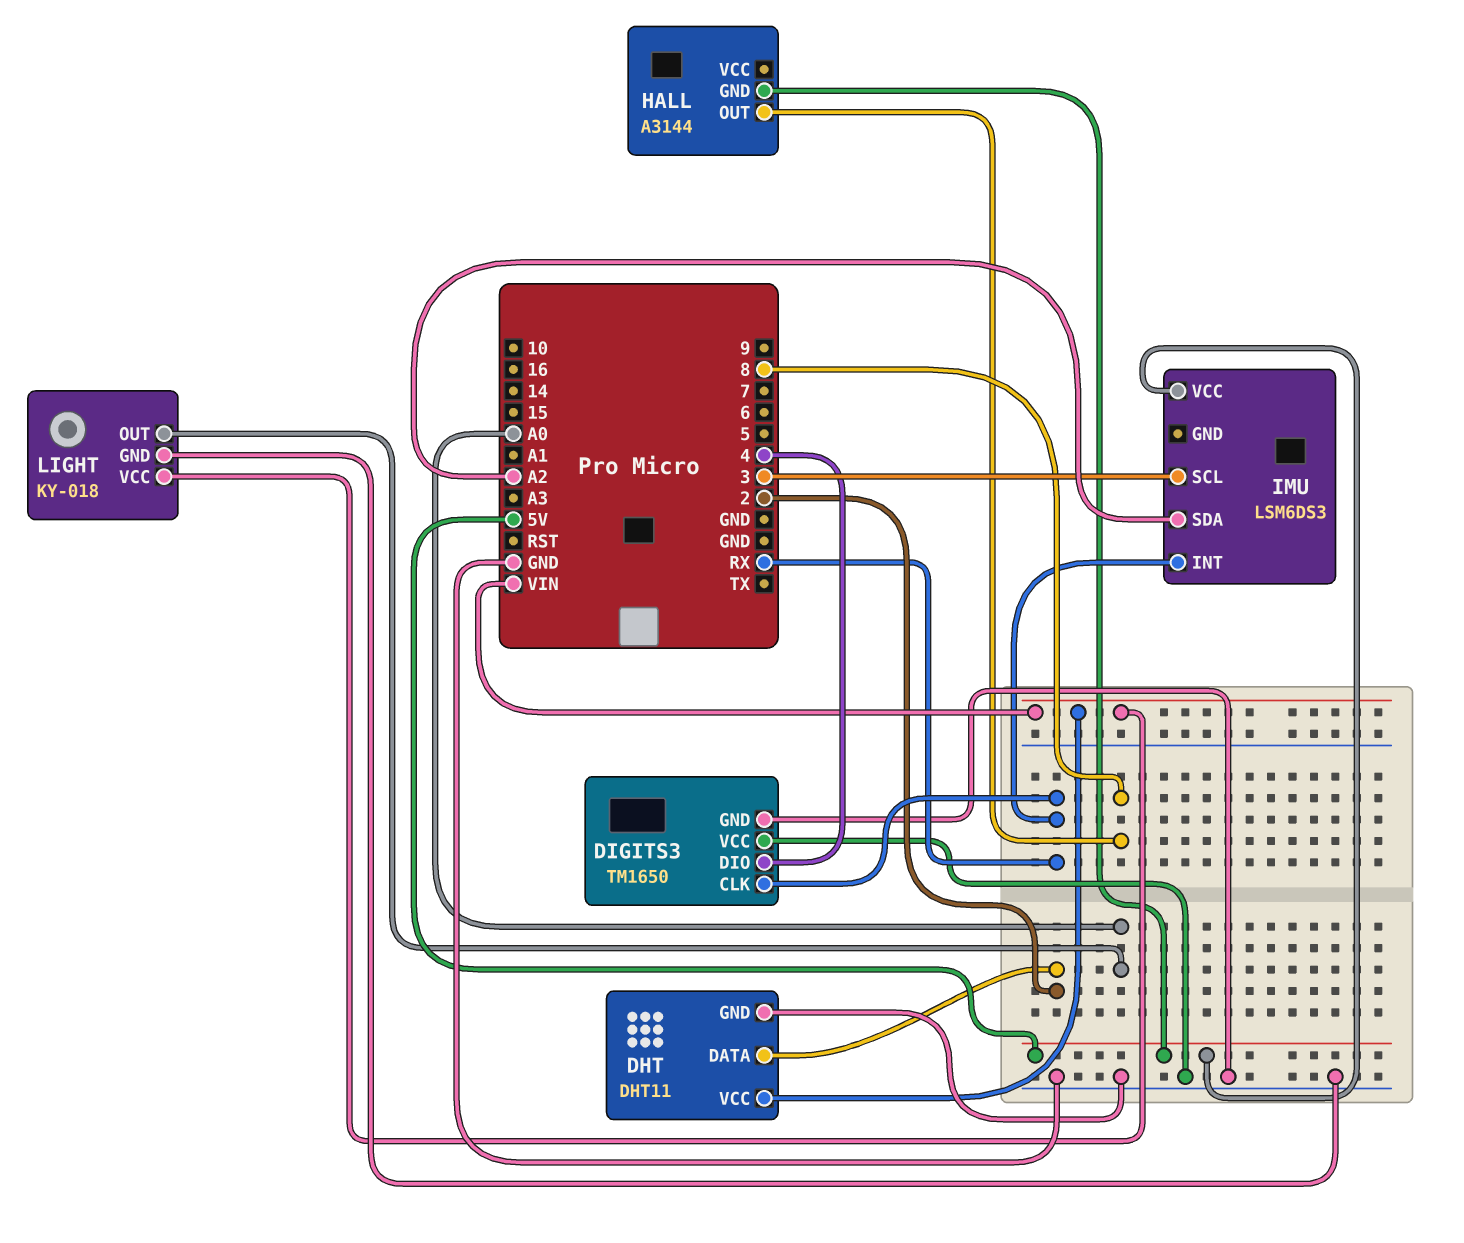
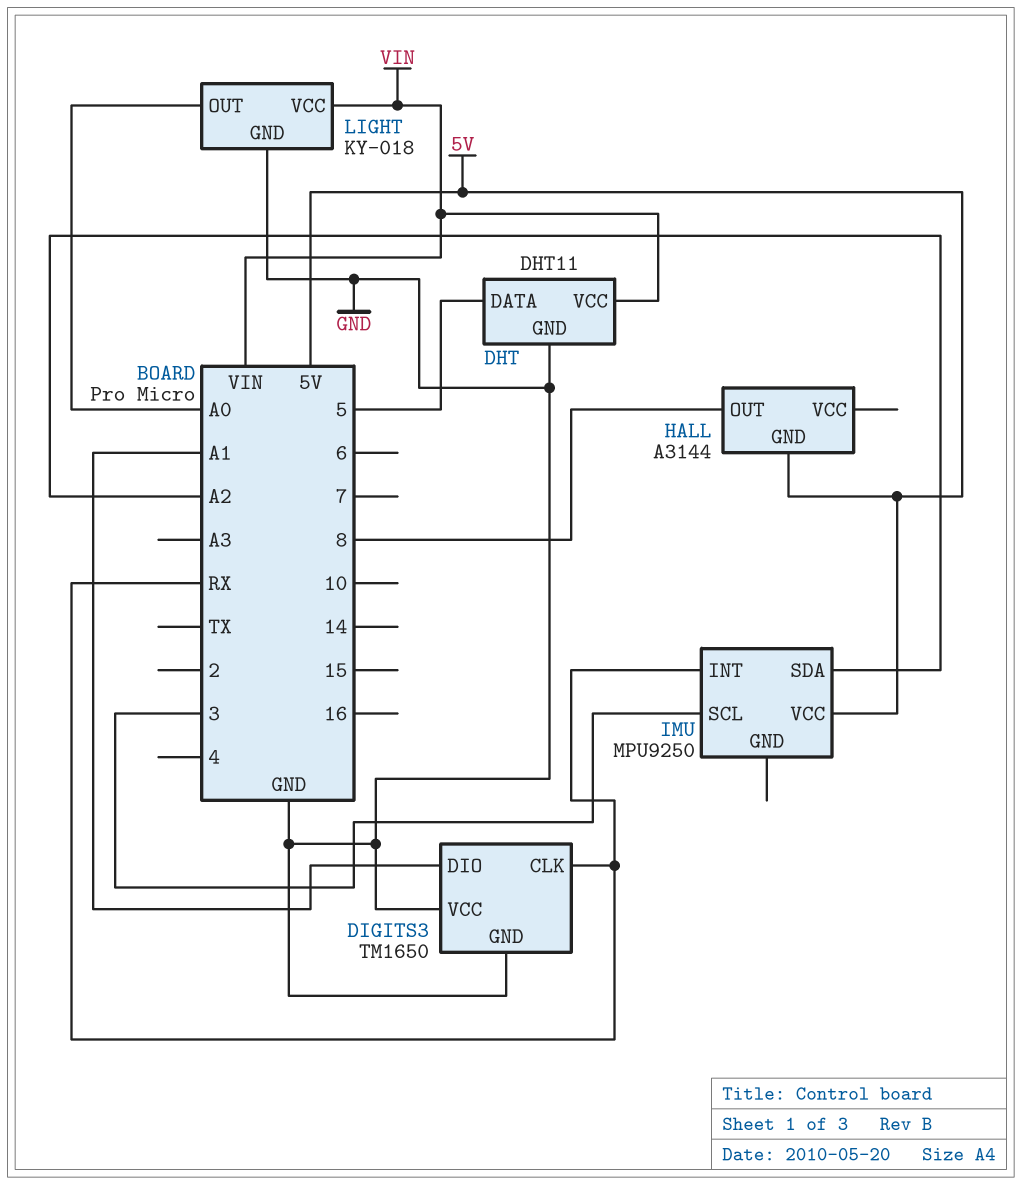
DHT pin DATA: 2 -> 5
DIGITS3 pin DIO: 4 -> A1
IMU: LSM6DS3 -> MPU9250

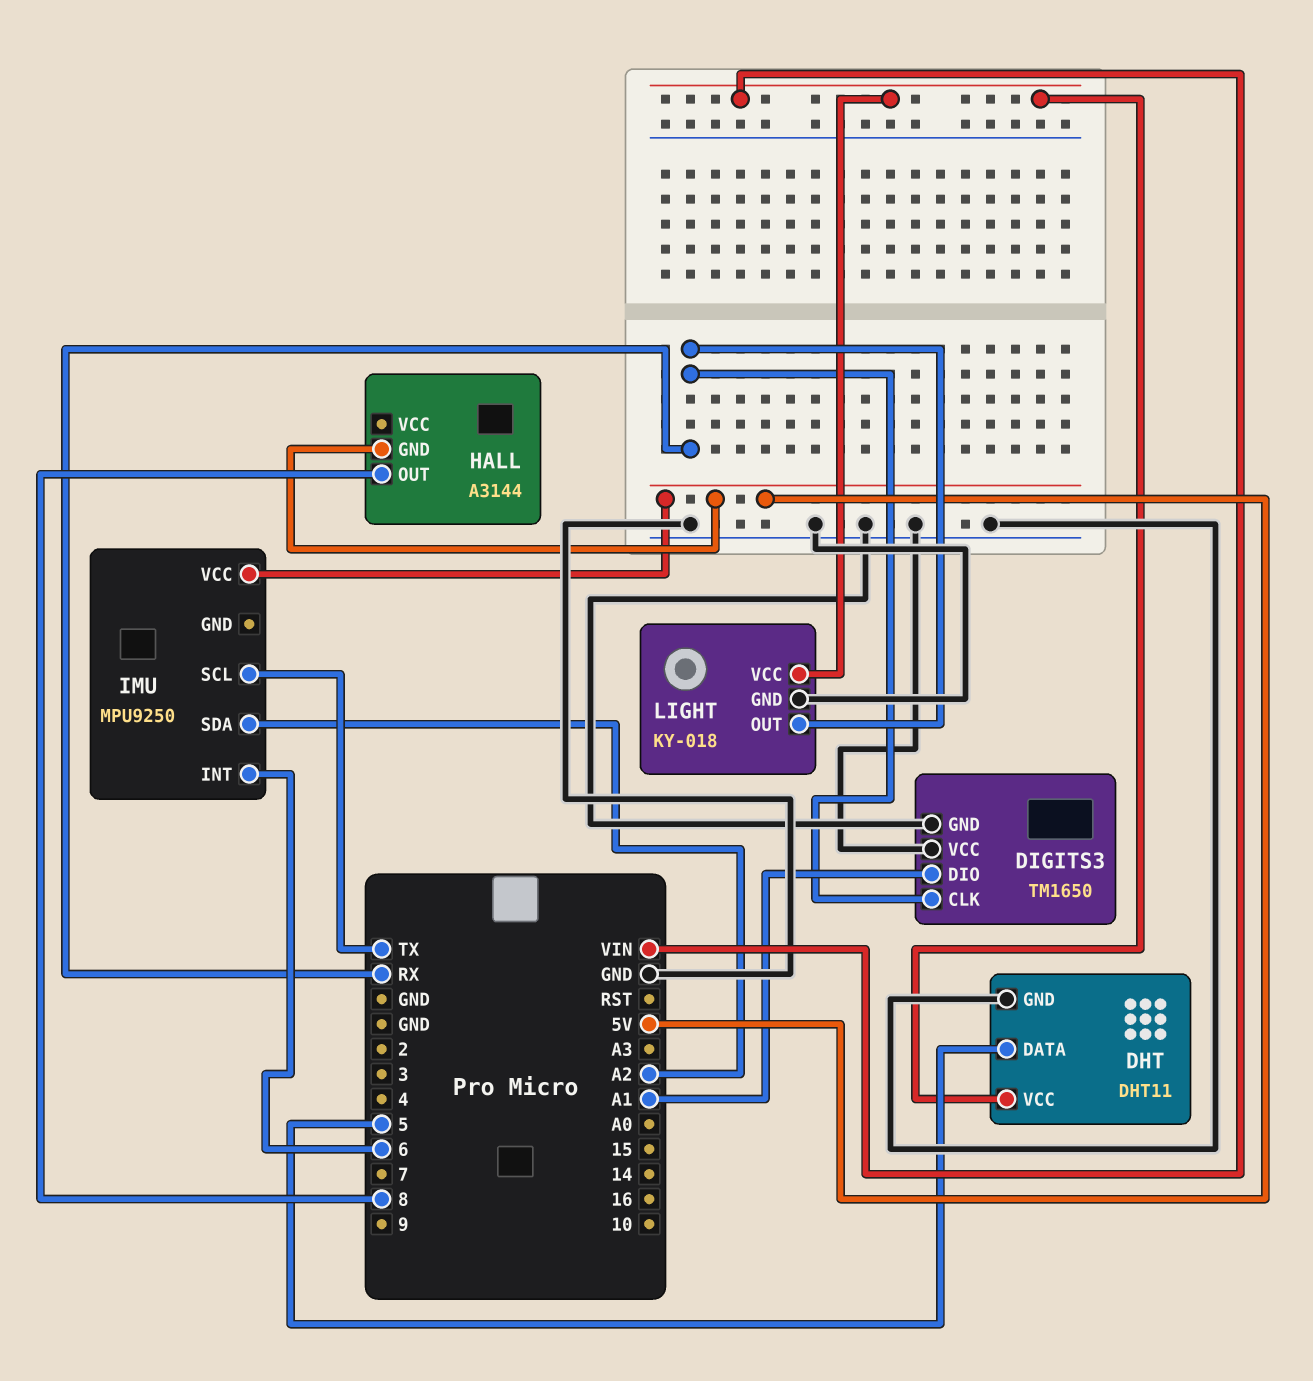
IMU pin INT: RX -> 6
IMU pin SCL: 3 -> TX
LIGHT pin OUT: A0 -> RX

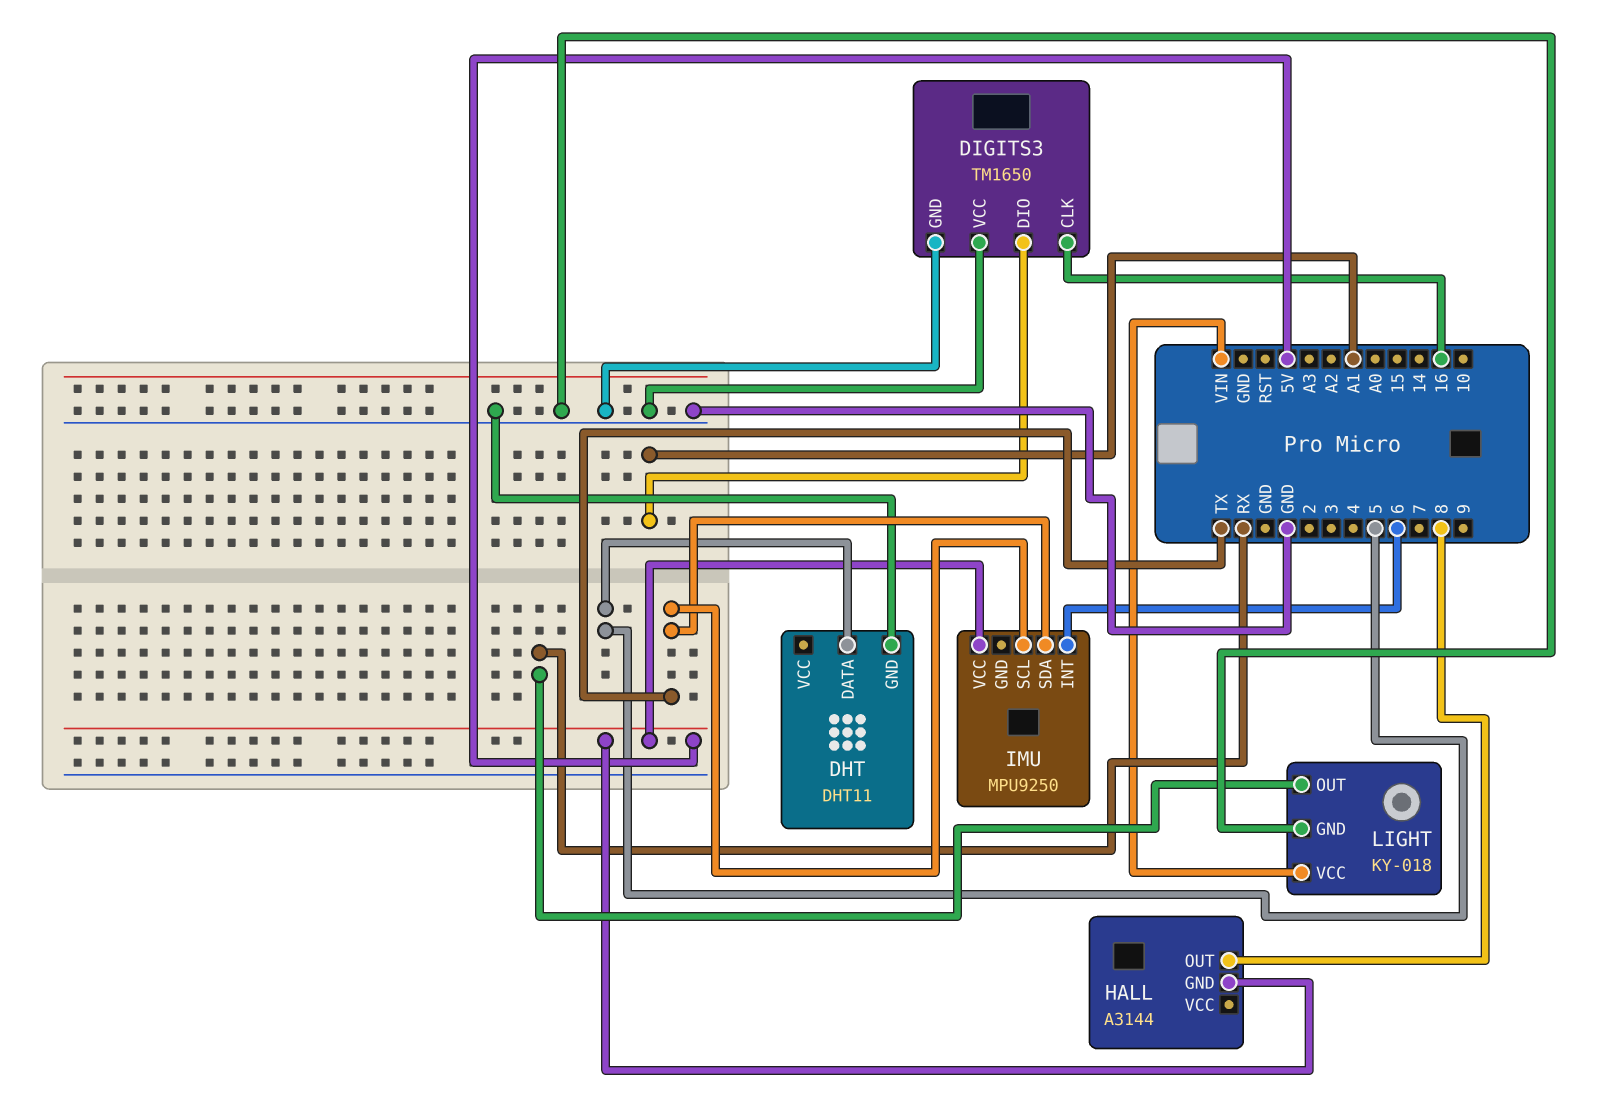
DHT pin VCC: VIN -> none
DIGITS3 pin CLK: RX -> 16
IMU pin SDA: A2 -> TX

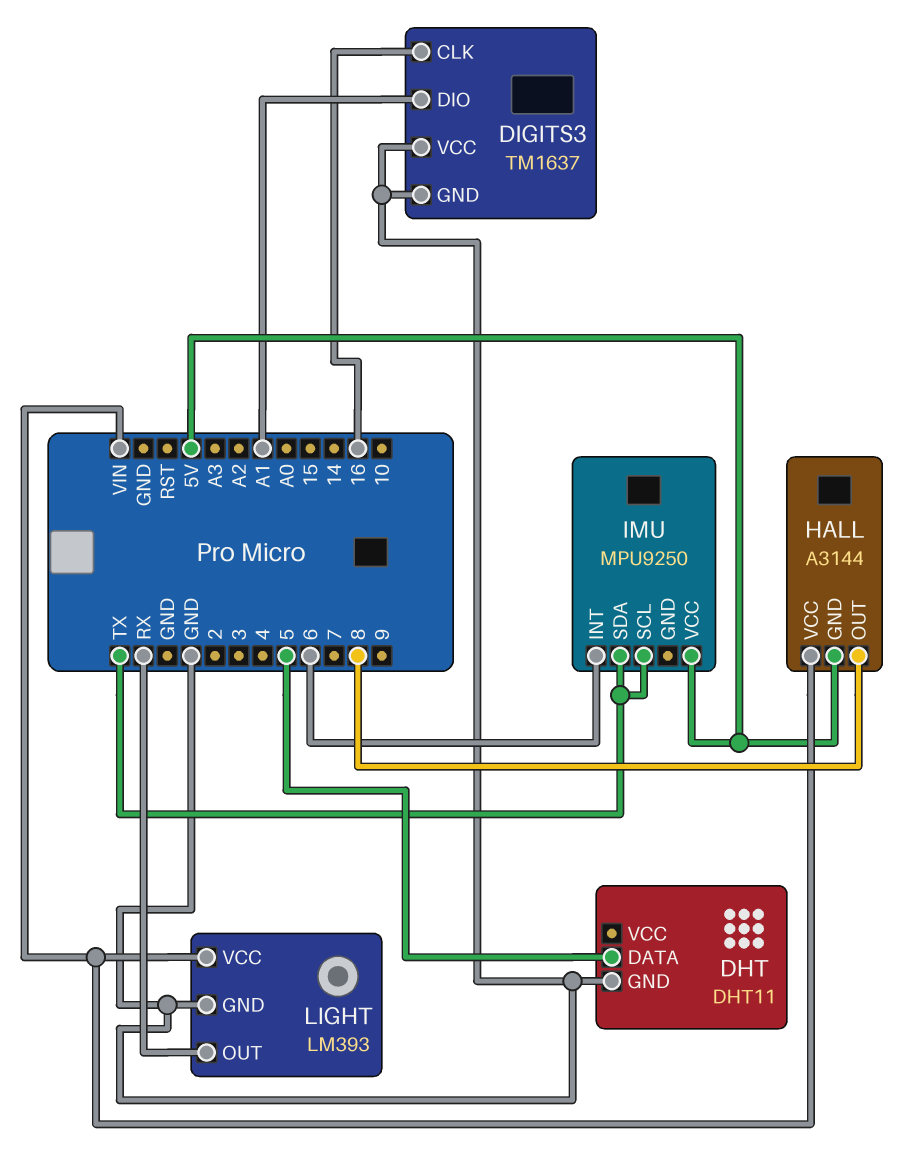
DIGITS3: TM1650 -> TM1637
HALL pin VCC: none -> VIN
LIGHT: KY-018 -> LM393

